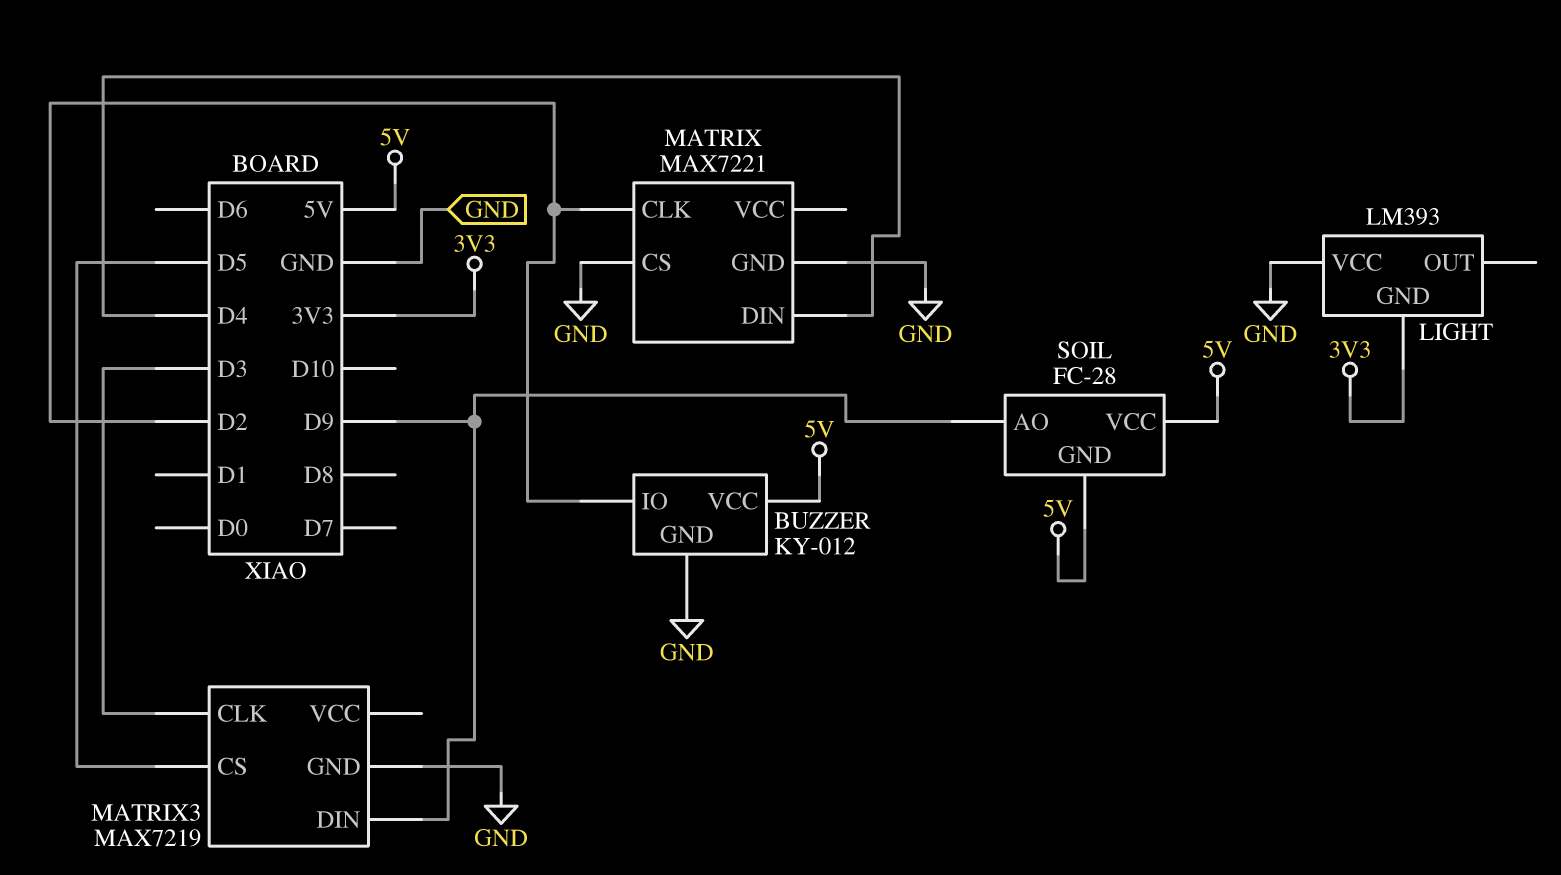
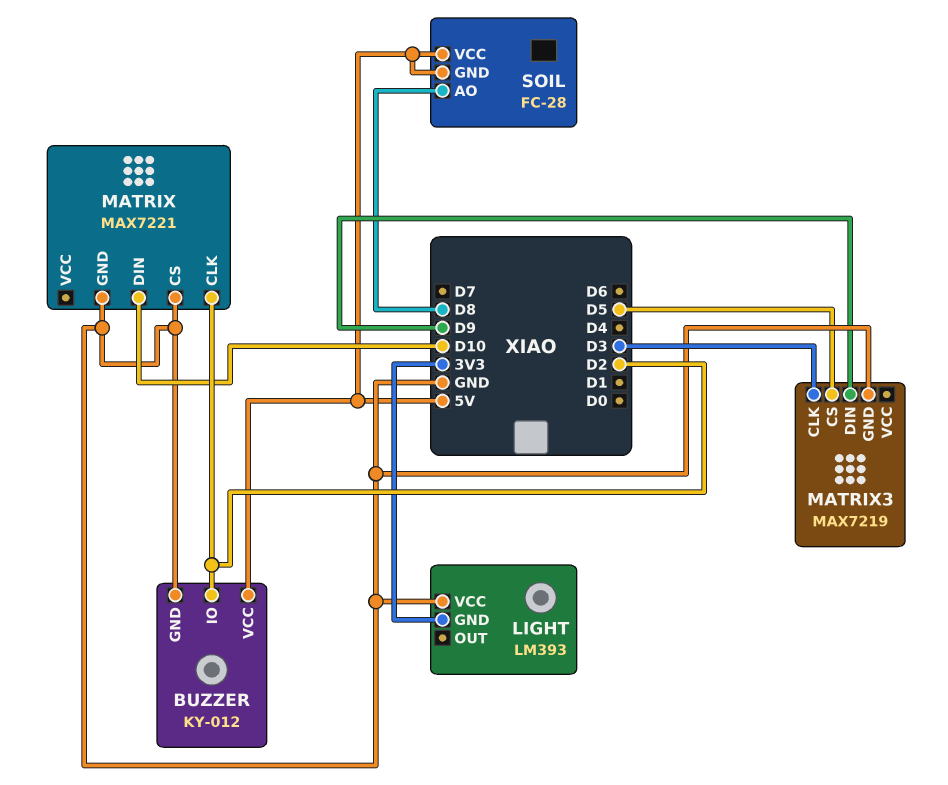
MATRIX pin DIN: D4 -> D10
SOIL pin AO: D9 -> D8

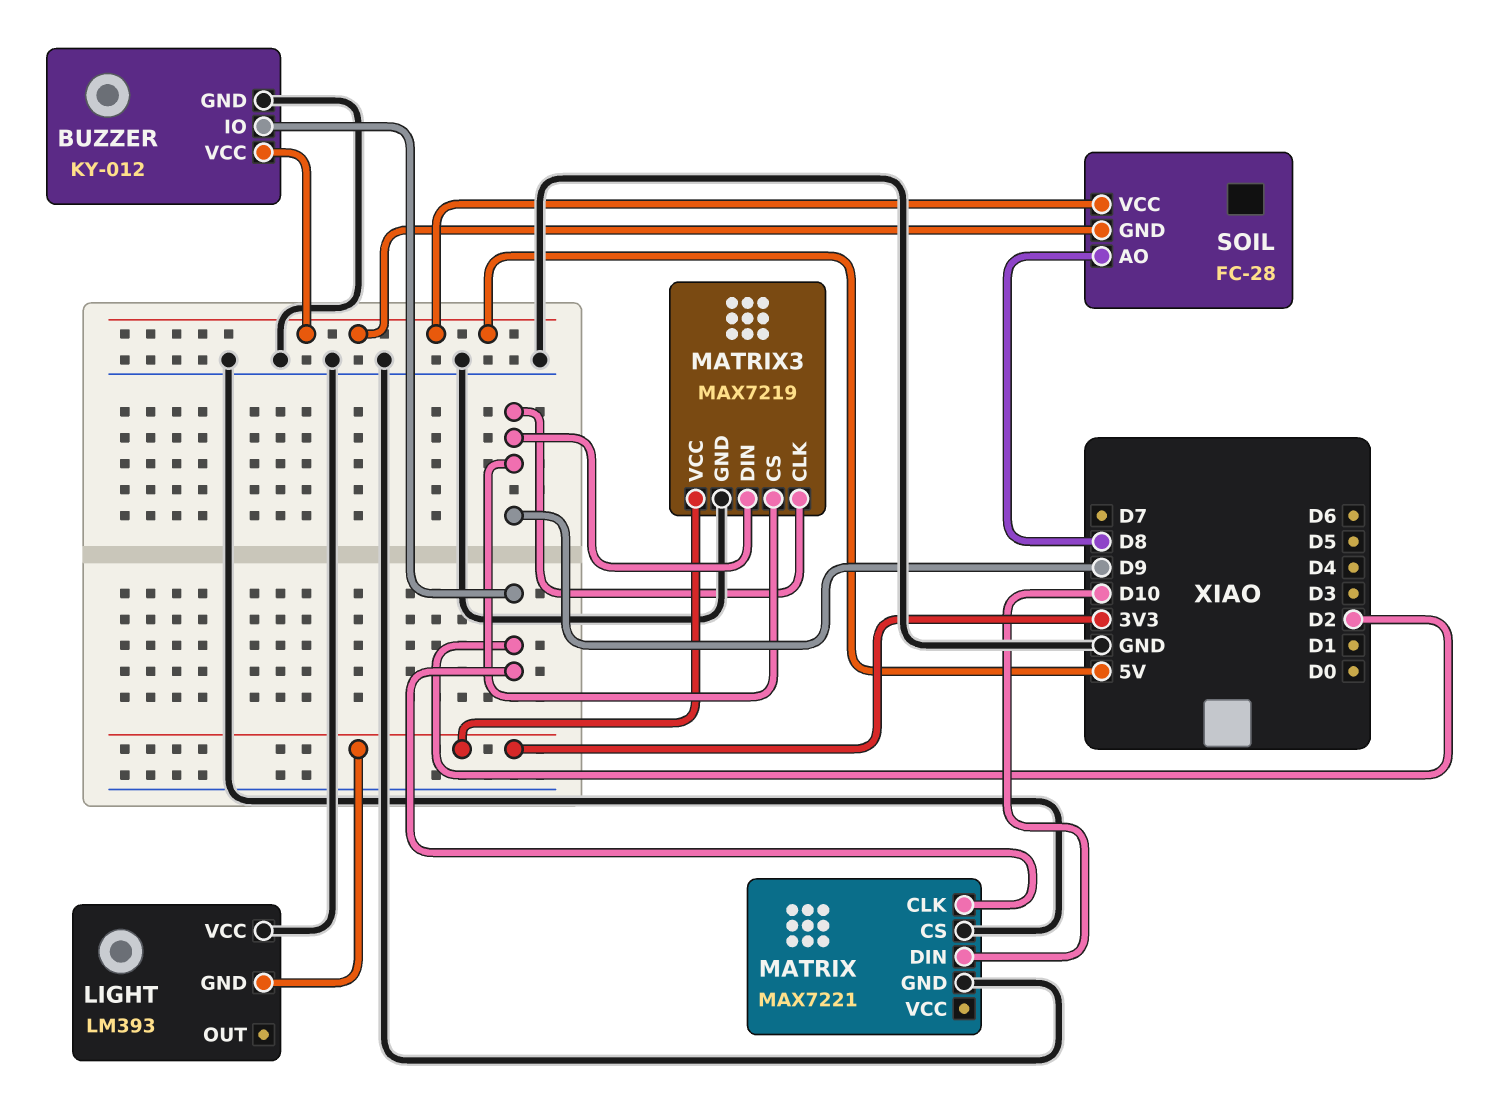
MATRIX3 pin CLK: D3 -> D9
MATRIX3 pin CS: D5 -> D9
MATRIX3 pin VCC: none -> 3V3

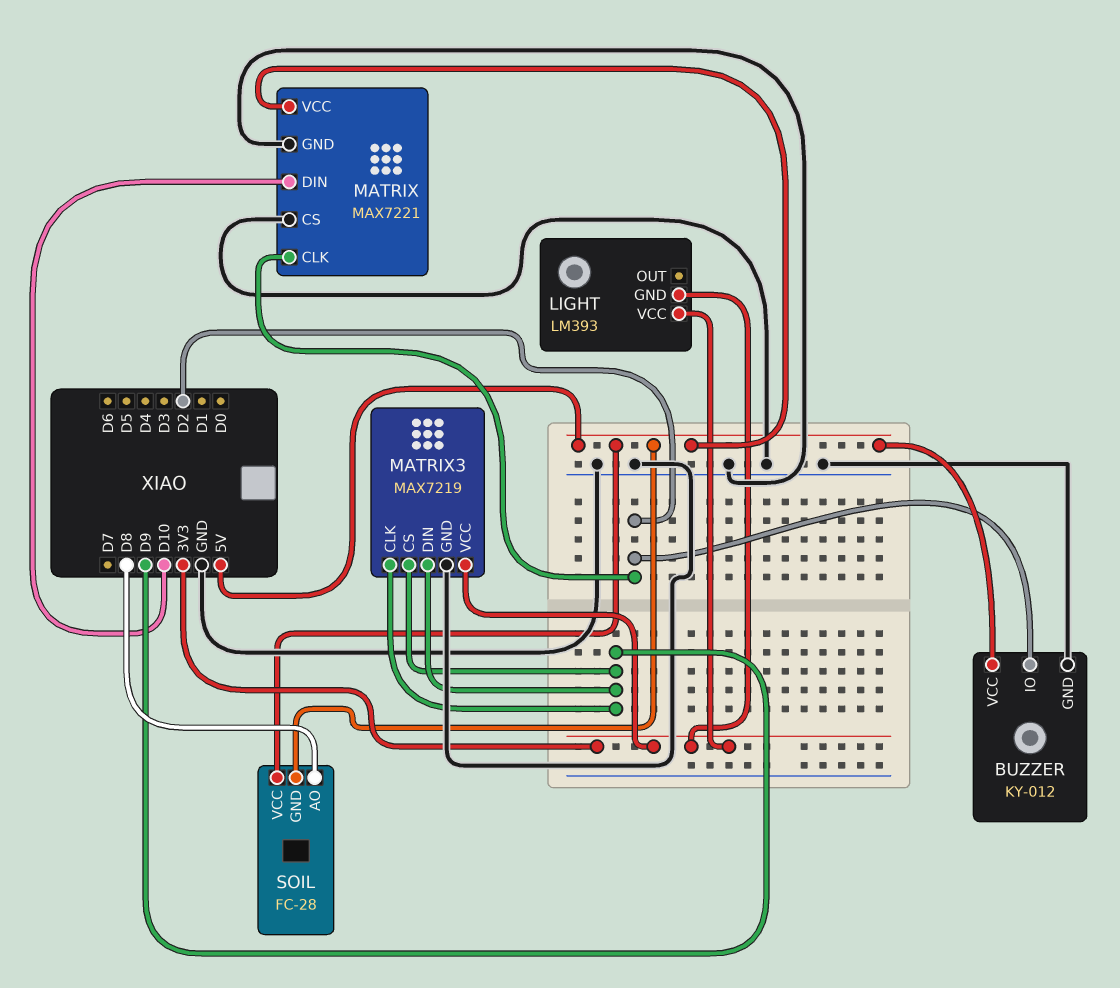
LIGHT pin VCC: GND -> 3V3
MATRIX pin VCC: none -> 5V

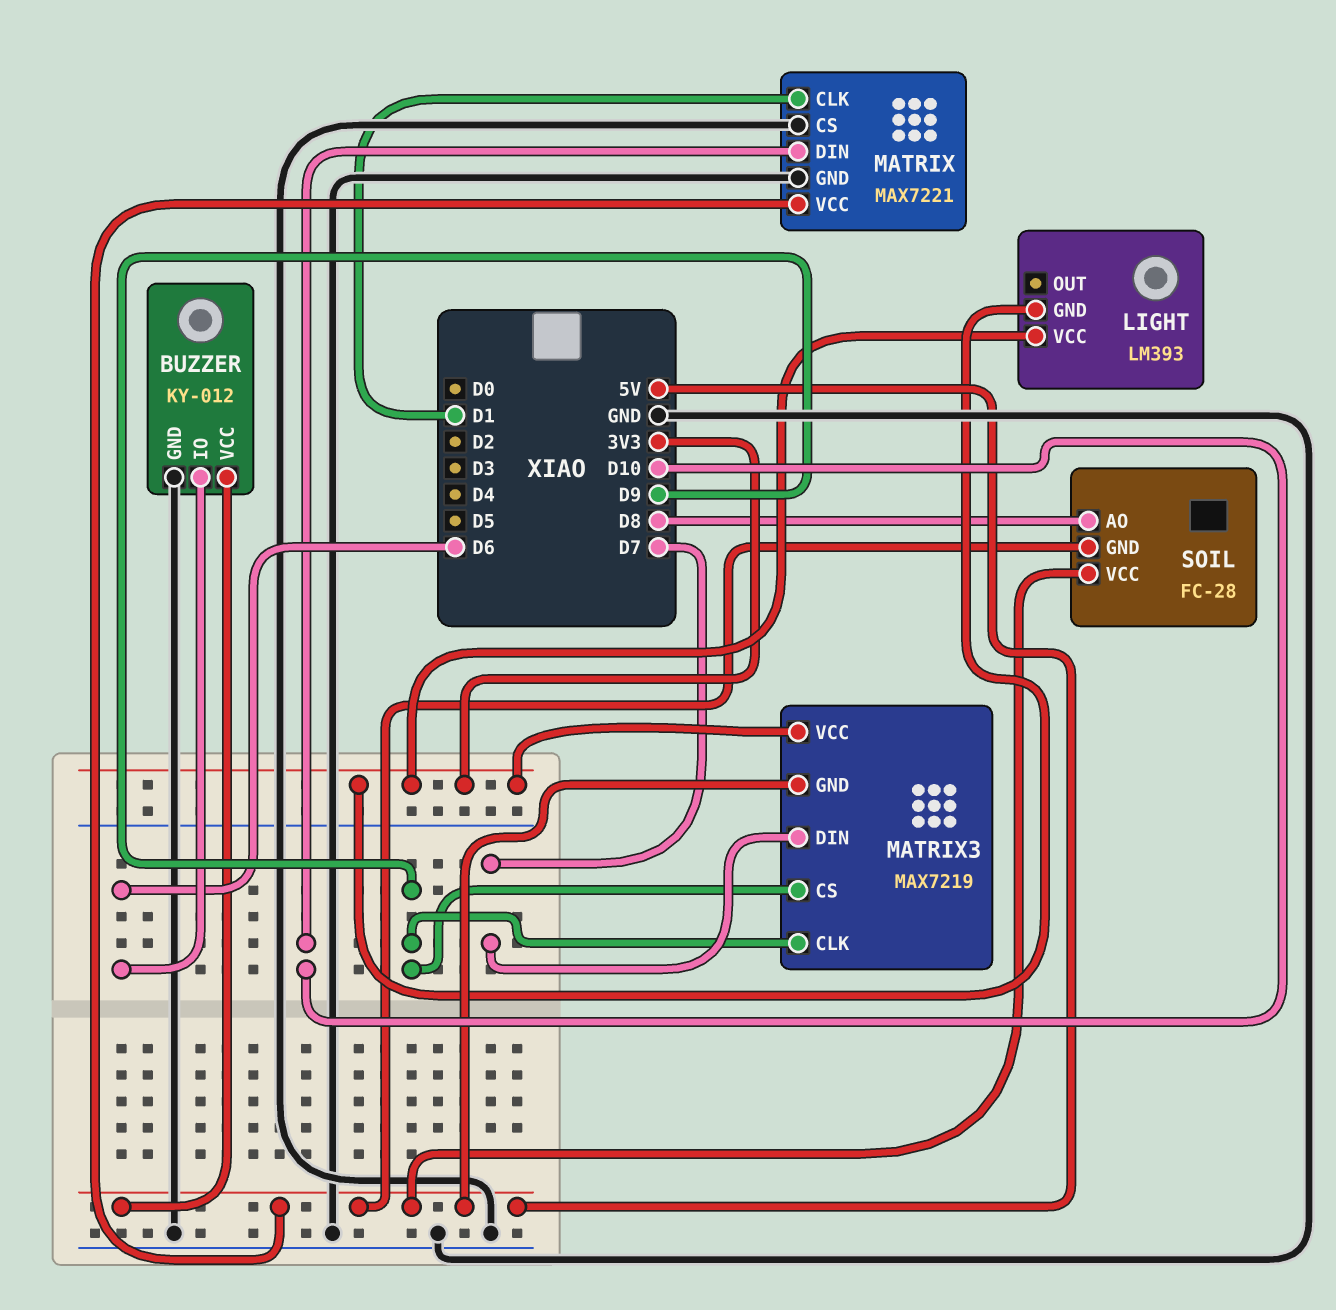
BUZZER pin IO: D2 -> D6
MATRIX pin CLK: D2 -> D1
MATRIX3 pin DIN: D9 -> D7
MATRIX3 pin GND: GND -> 5V

